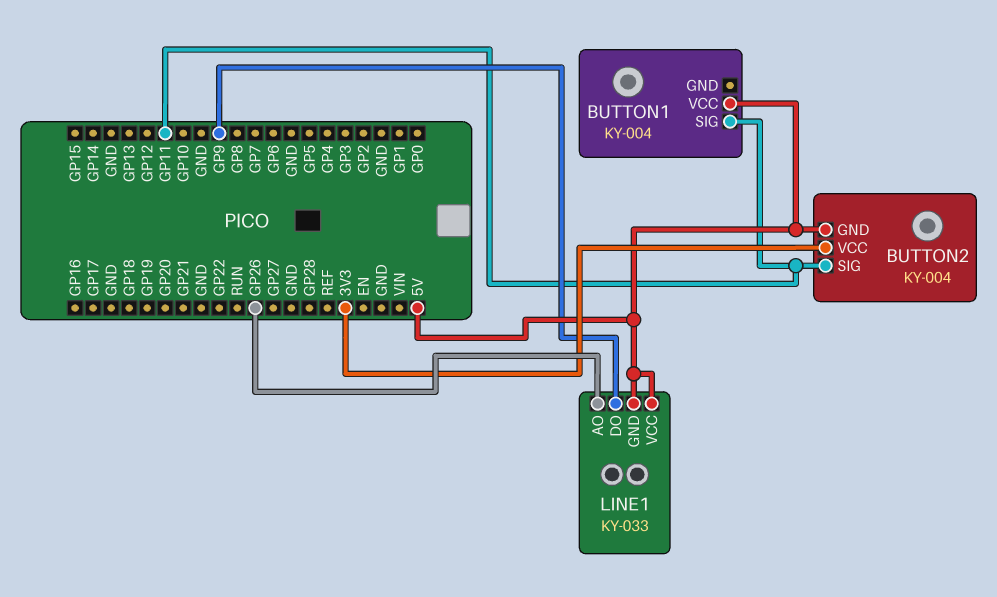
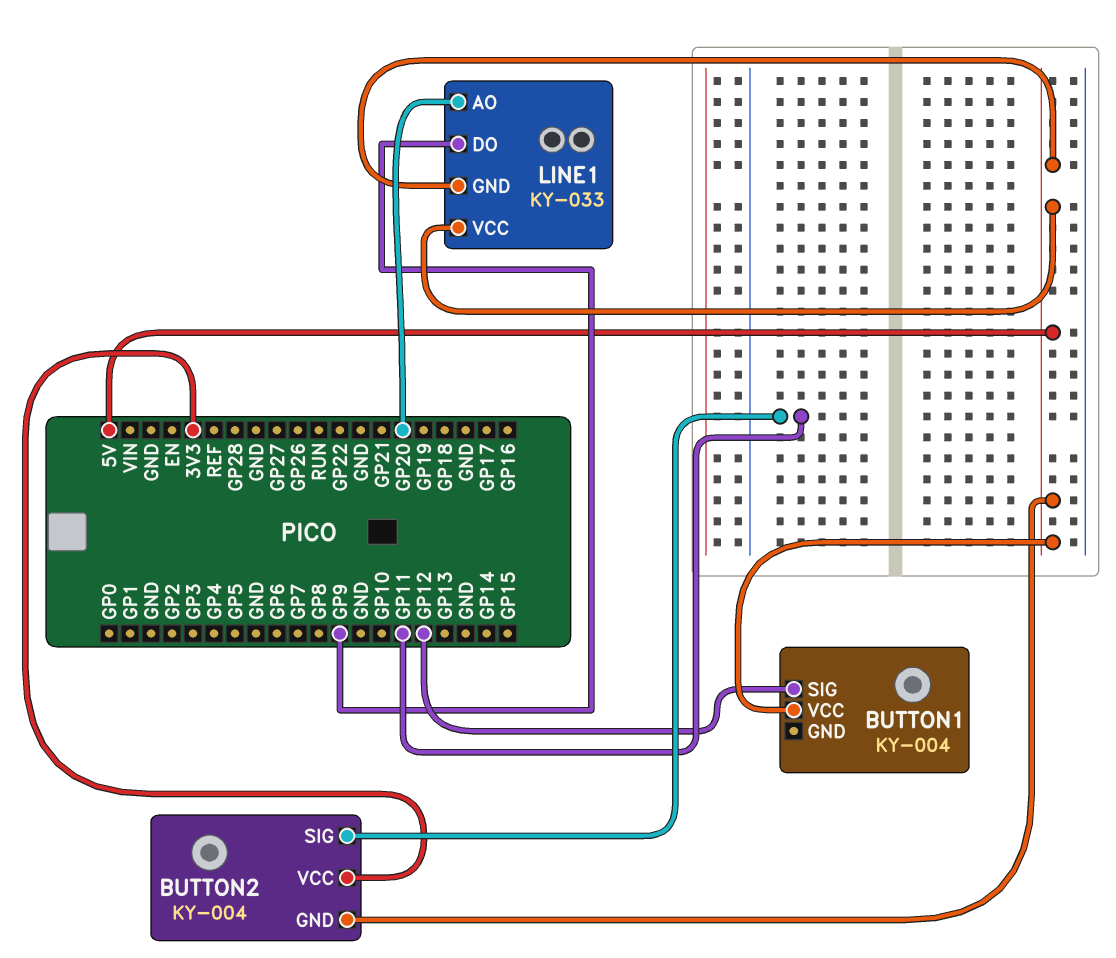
BUTTON1 pin SIG: GP11 -> GP12
LINE1 pin AO: GP26 -> GP20

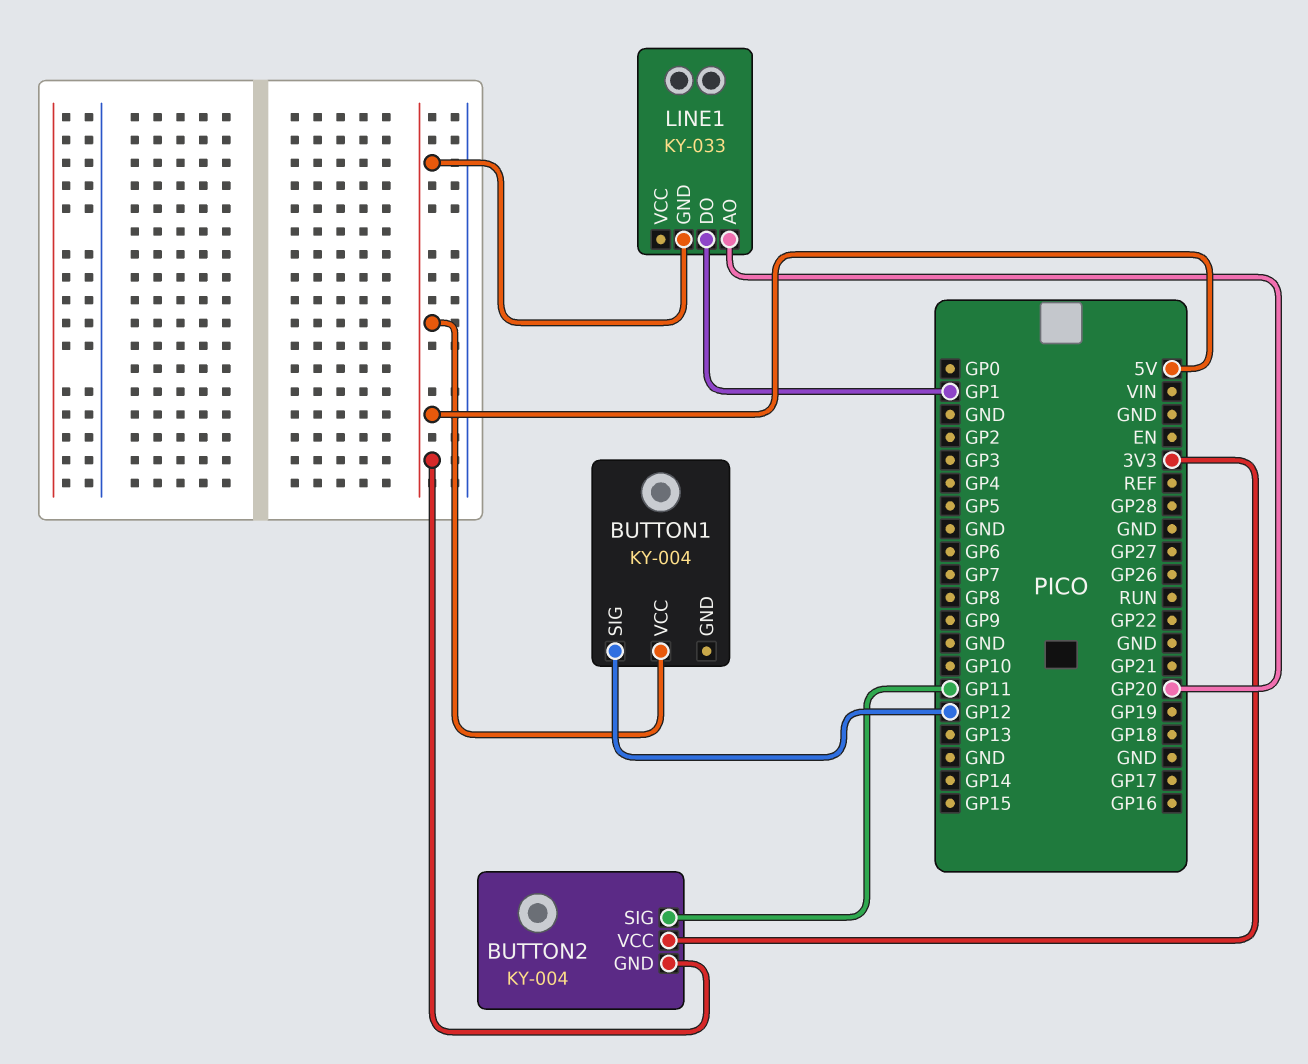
LINE1 pin DO: GP9 -> GP1
LINE1 pin VCC: 5V -> none

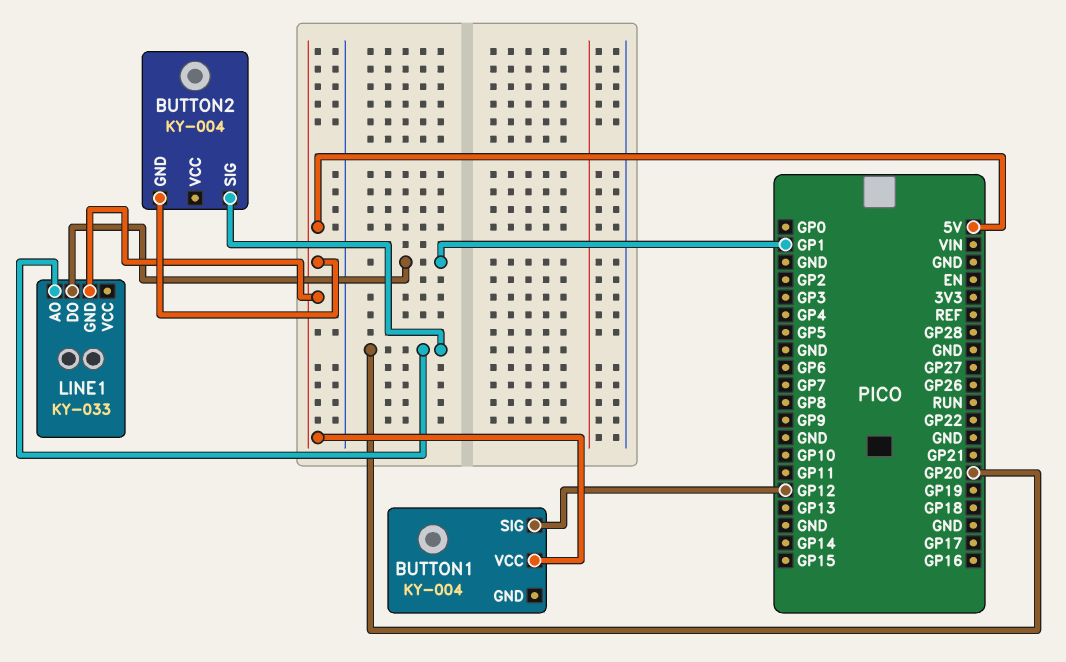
BUTTON2 pin SIG: GP11 -> GP20
BUTTON2 pin VCC: 3V3 -> none

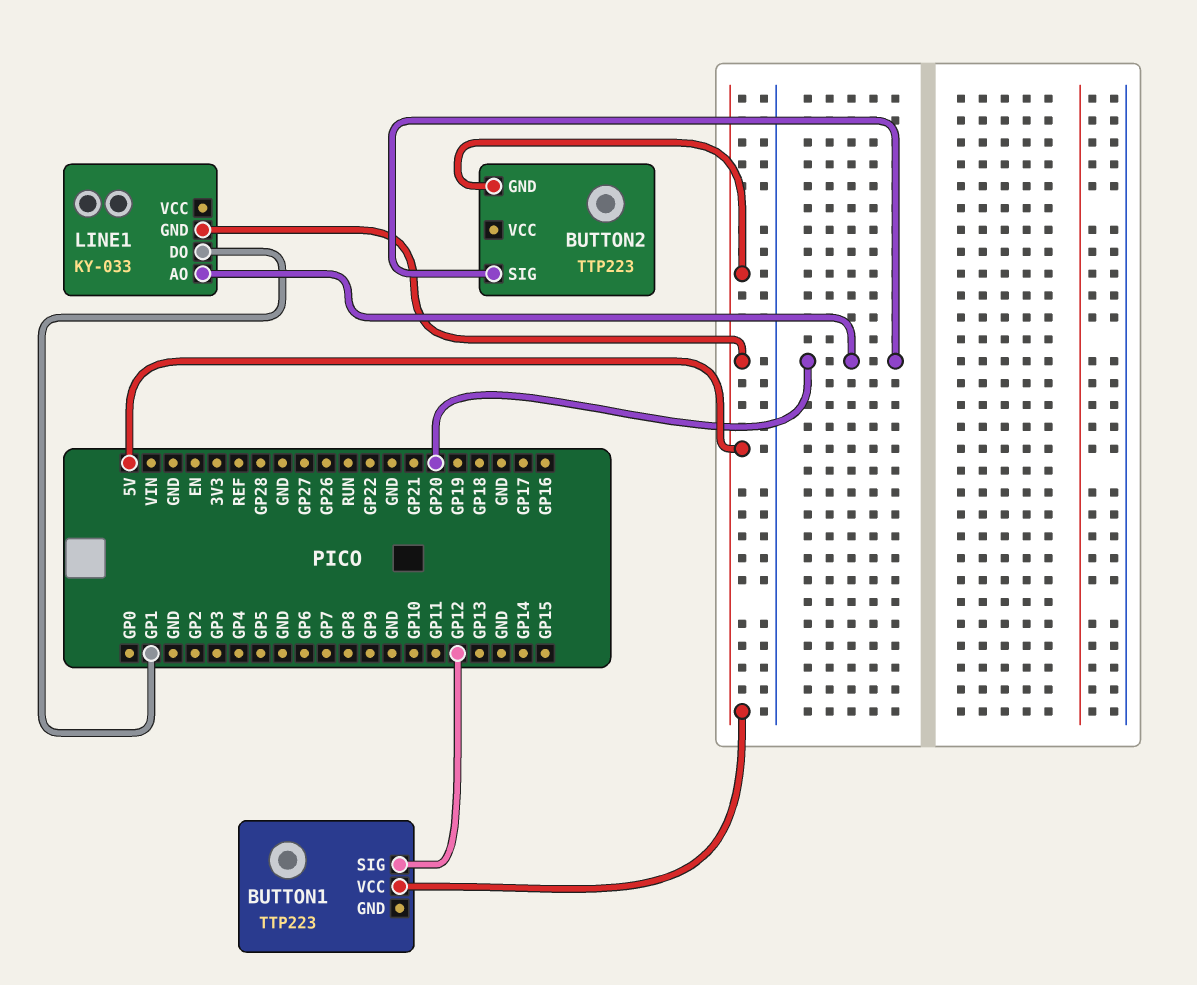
BUTTON1: KY-004 -> TTP223
BUTTON2: KY-004 -> TTP223

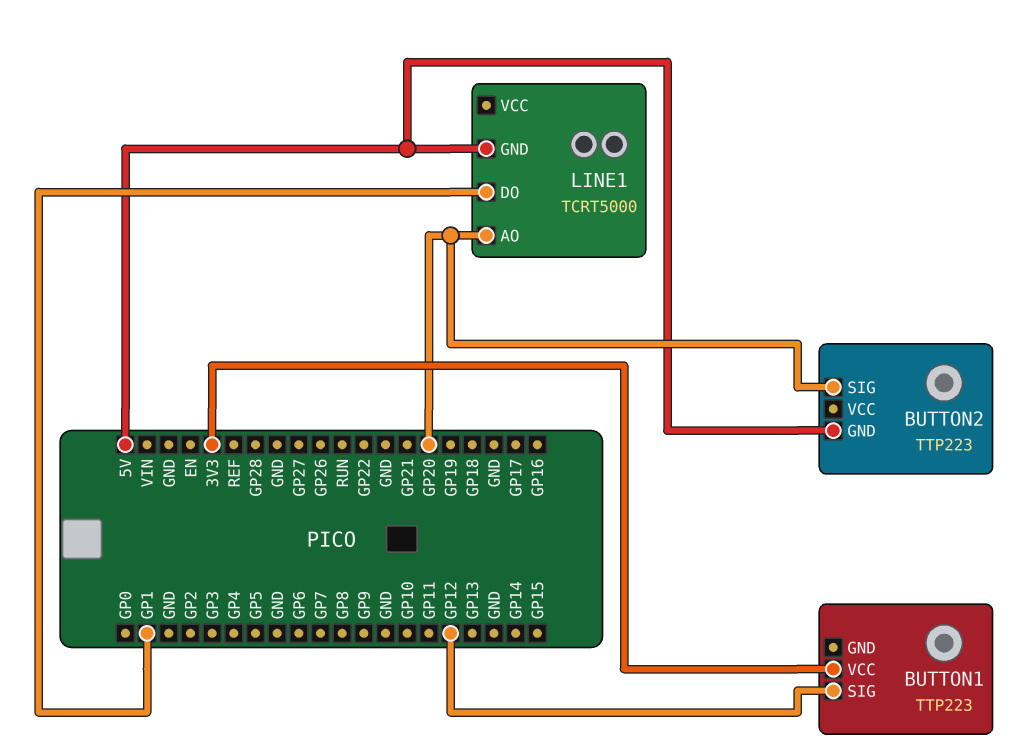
BUTTON1 pin VCC: 5V -> 3V3
LINE1: KY-033 -> TCRT5000

